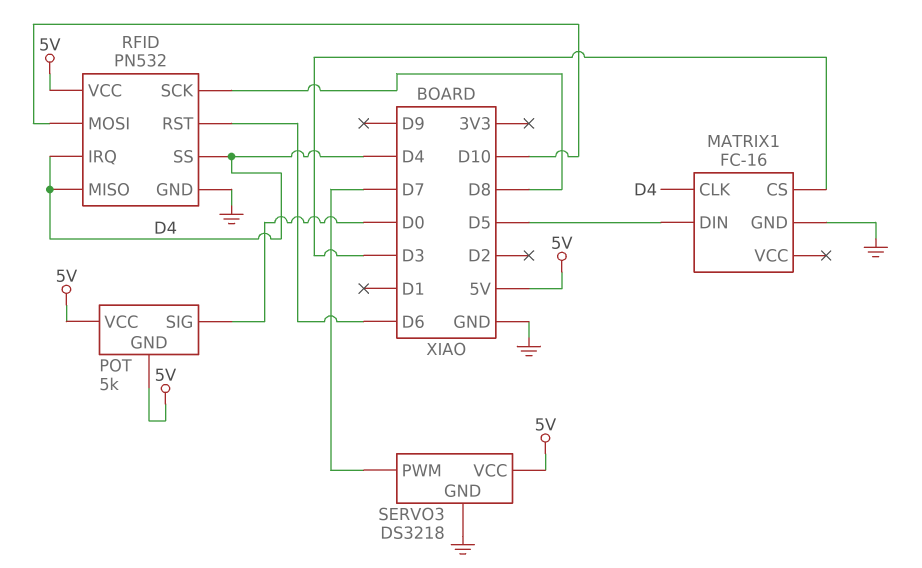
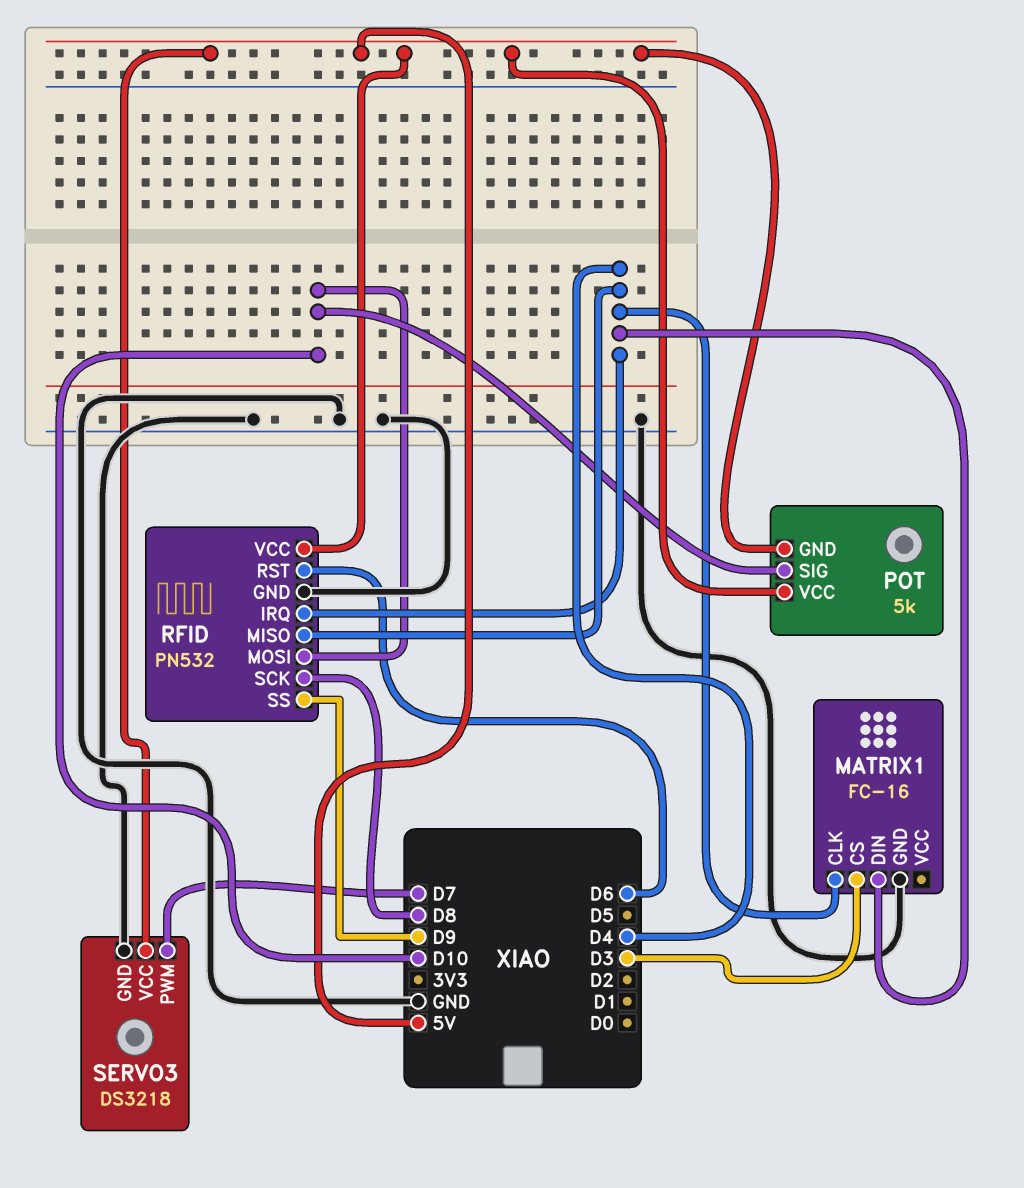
MATRIX1 pin DIN: D5 -> D4
POT pin SIG: D0 -> D10
RFID pin SS: D4 -> D9

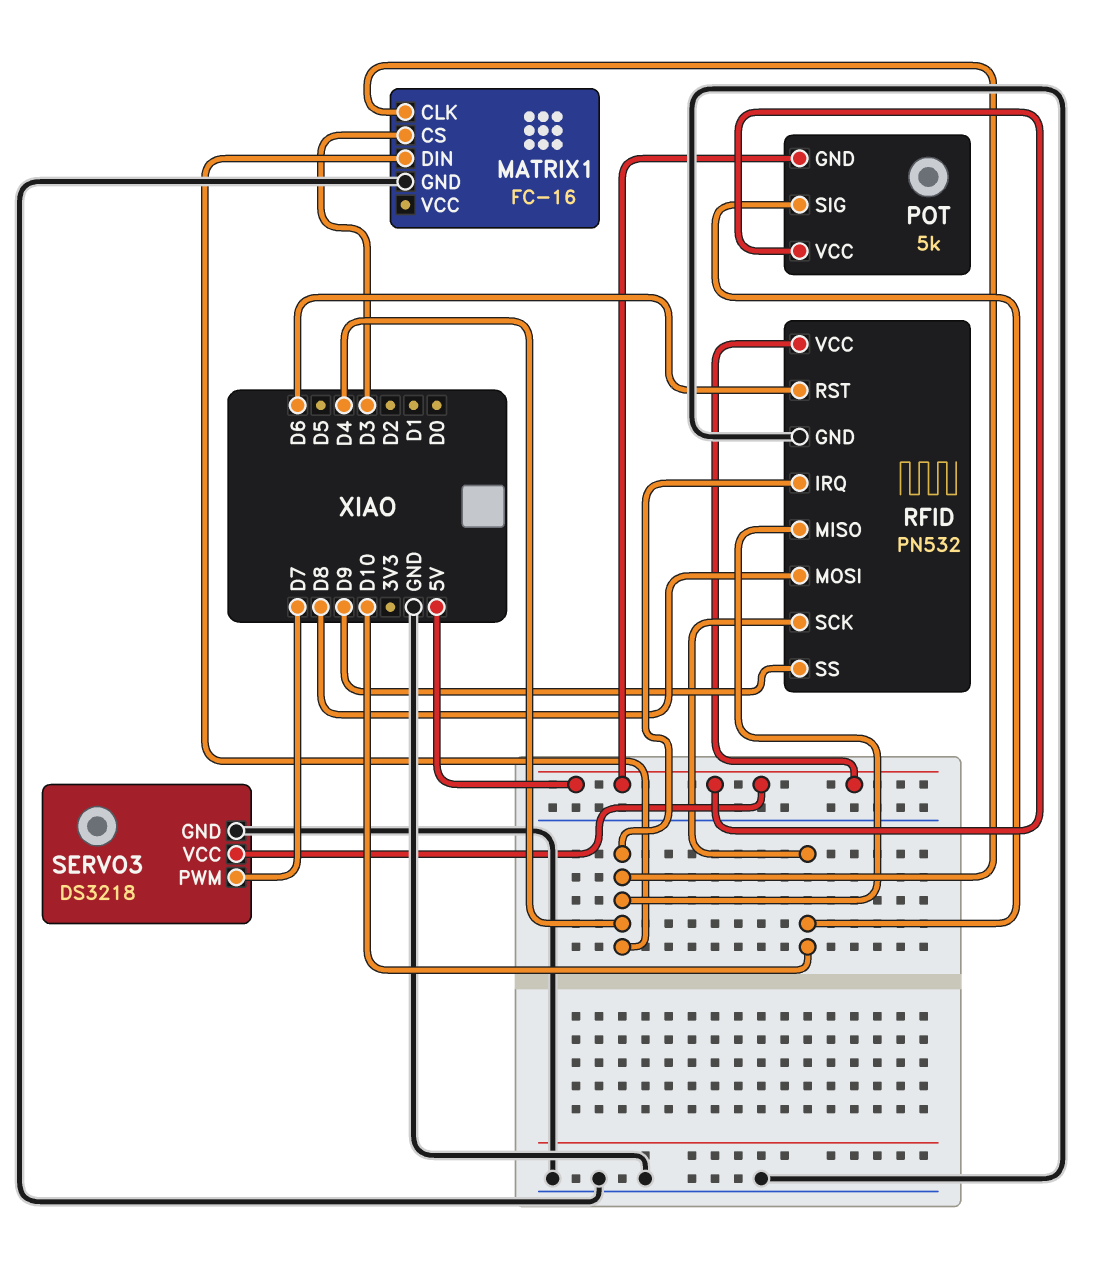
RFID pin MOSI: D10 -> D8
RFID pin SCK: D8 -> D10

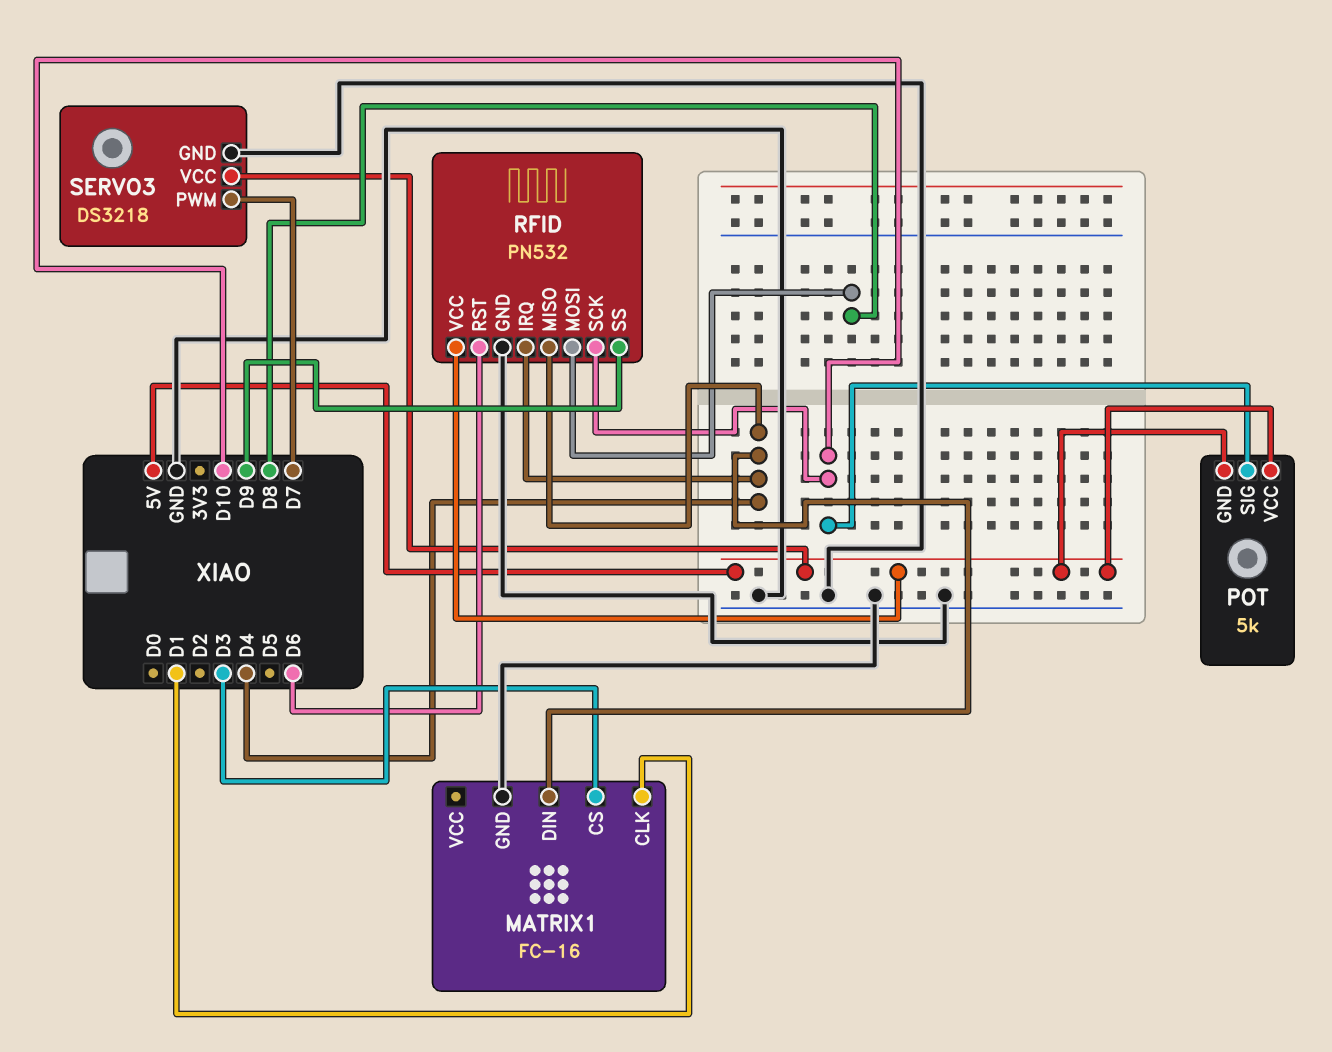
MATRIX1 pin CLK: D4 -> D1

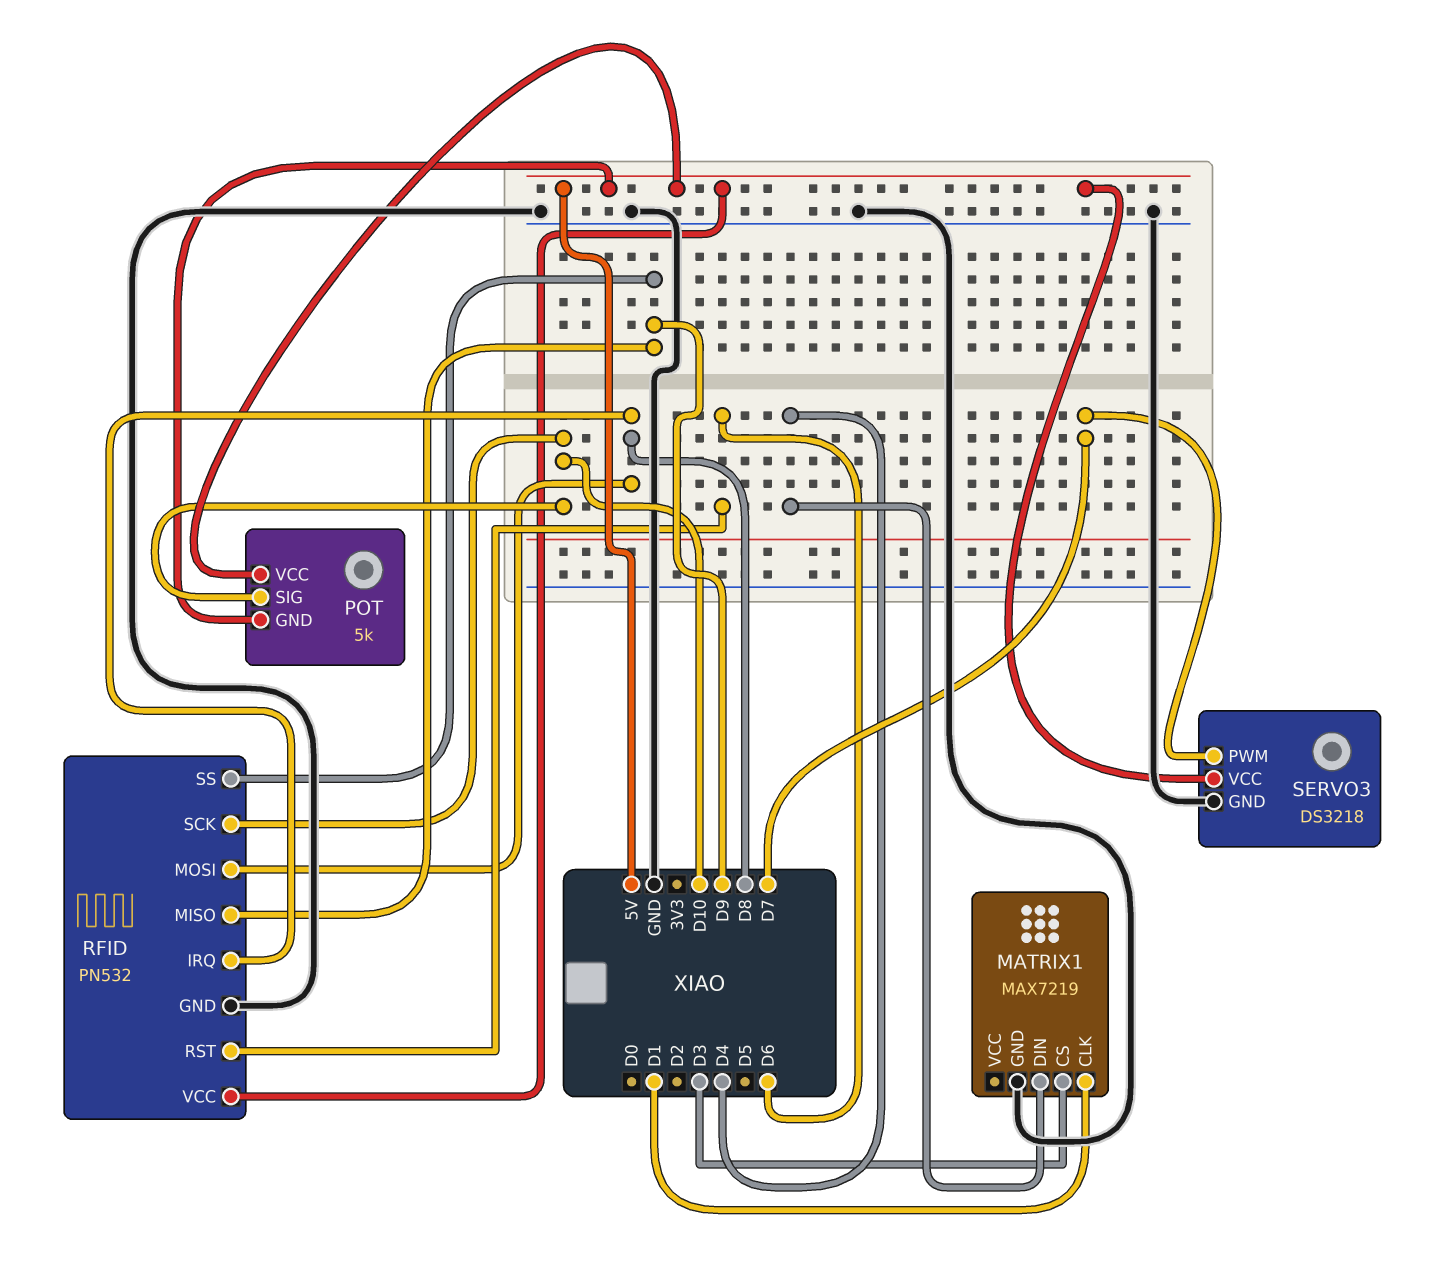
MATRIX1: FC-16 -> MAX7219
RFID pin IRQ: D4 -> D8
RFID pin MISO: D4 -> D9

